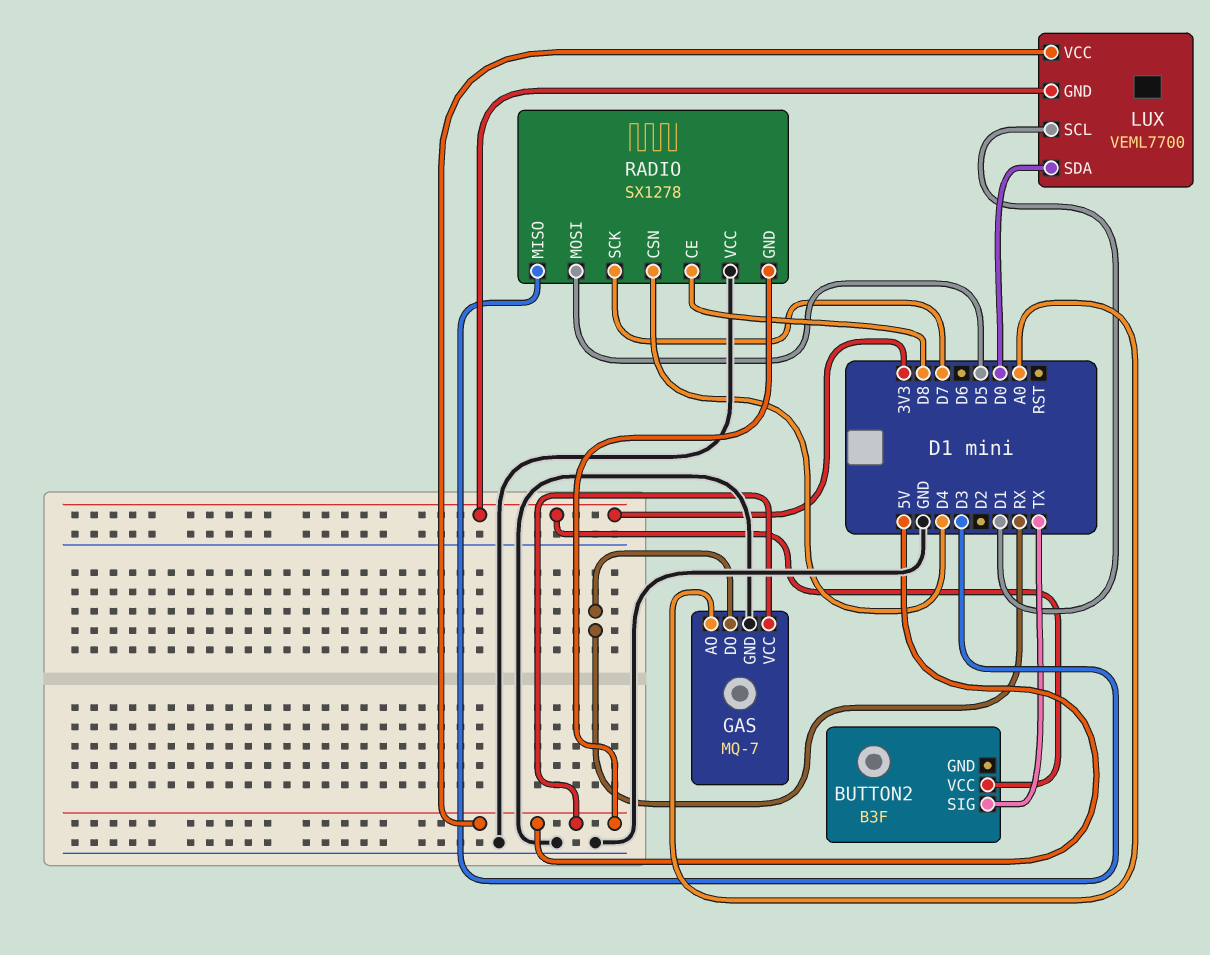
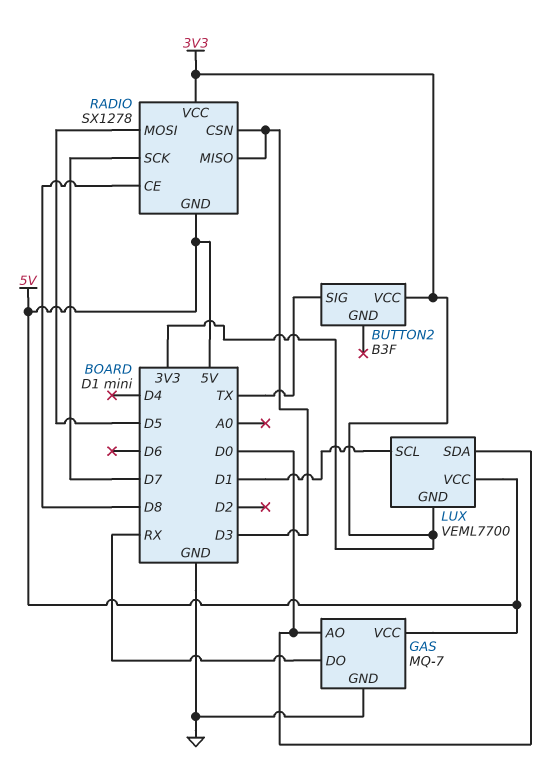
GAS pin AO: A0 -> D0
RADIO pin CSN: D4 -> D3
RADIO pin VCC: GND -> 3V3

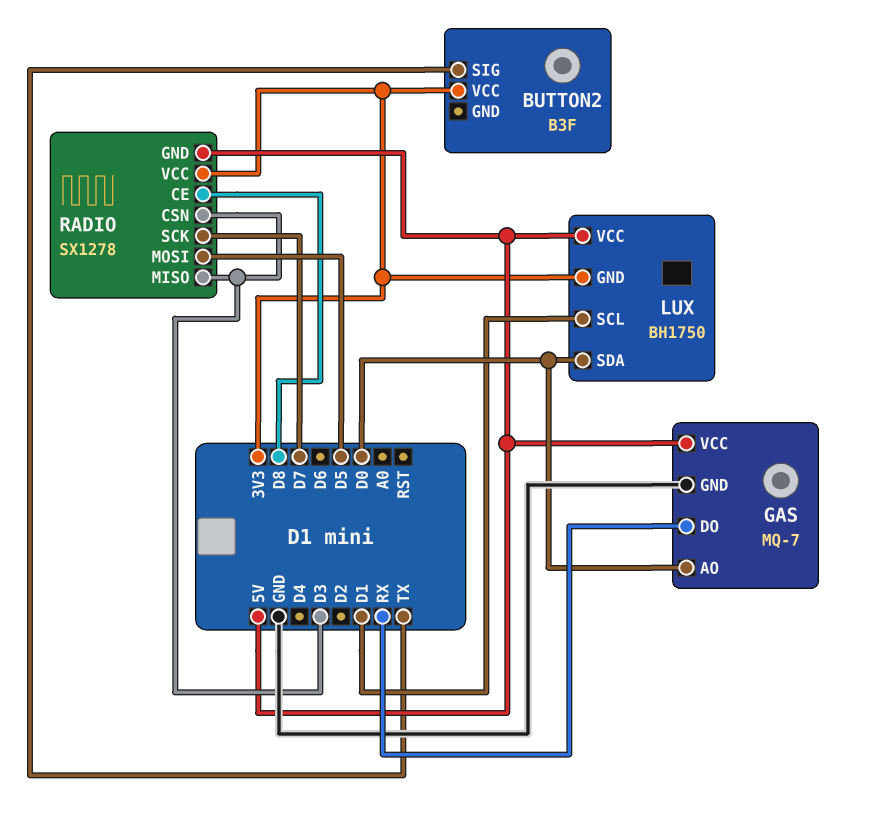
LUX: VEML7700 -> BH1750

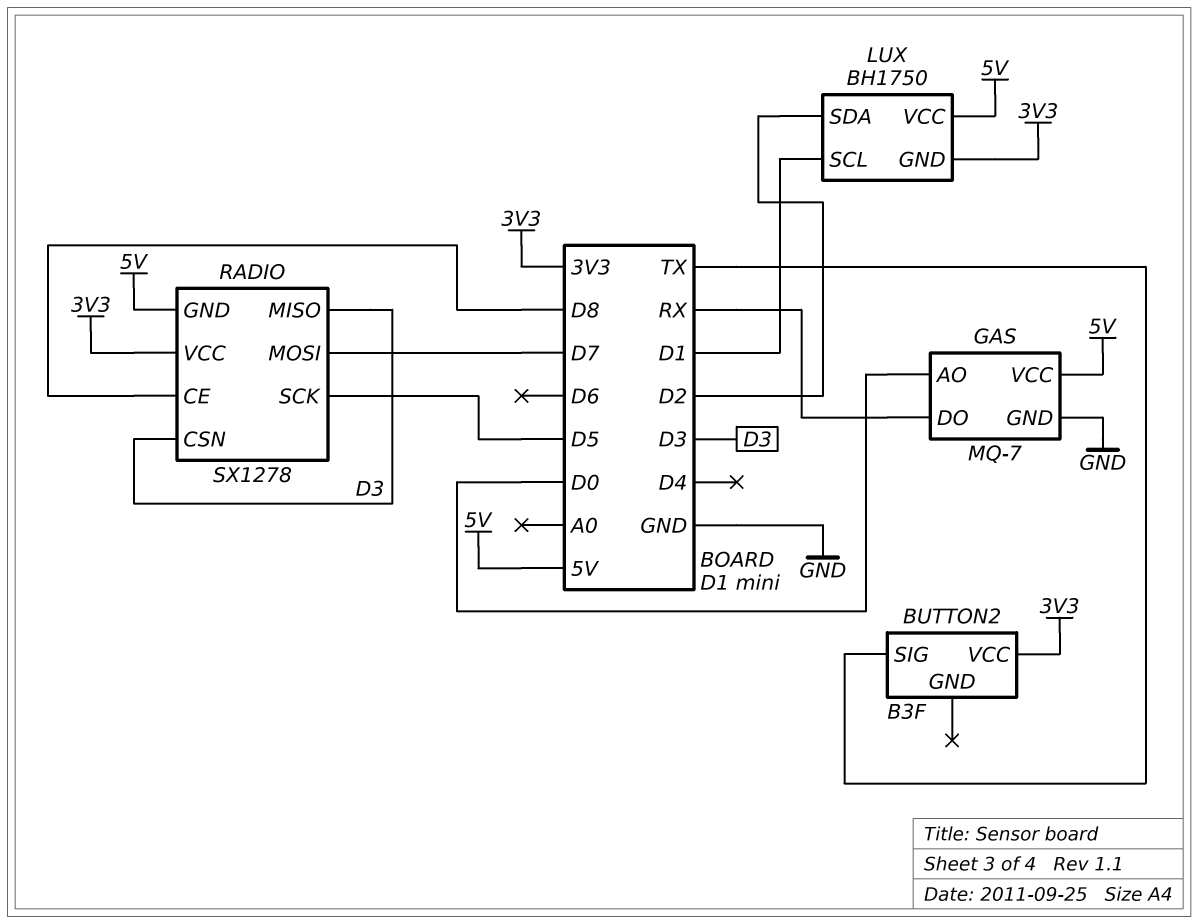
LUX pin SDA: D0 -> D2
RADIO pin MOSI: D5 -> D7
RADIO pin SCK: D7 -> D5

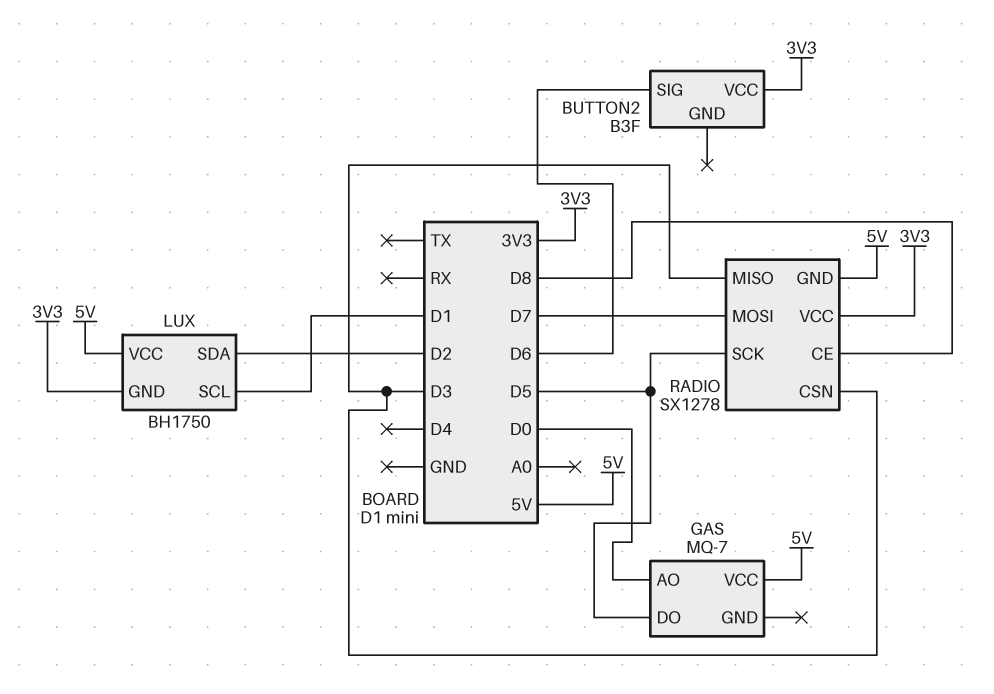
BUTTON2 pin SIG: TX -> D6
GAS pin DO: RX -> D5
GAS pin GND: GND -> none

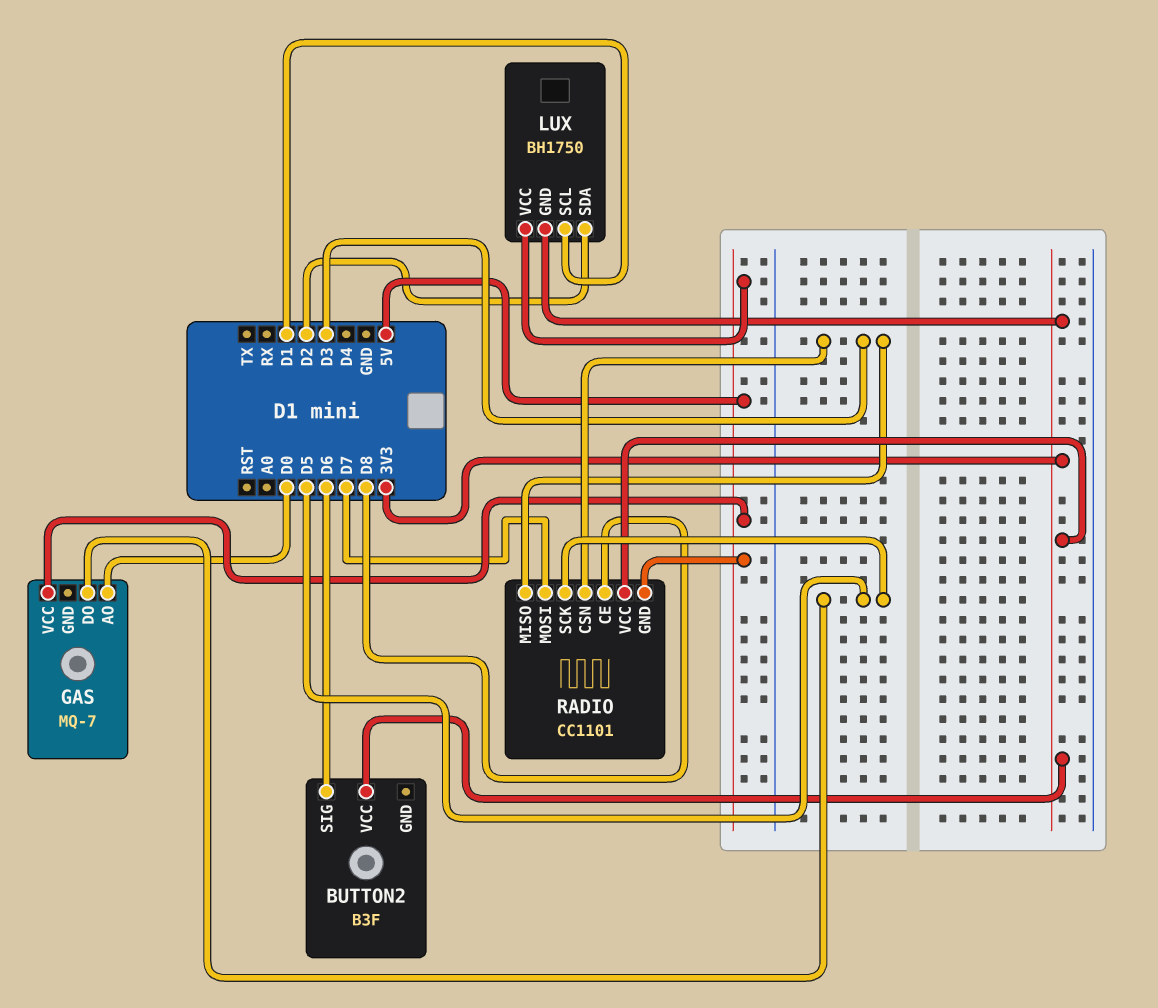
RADIO: SX1278 -> CC1101

